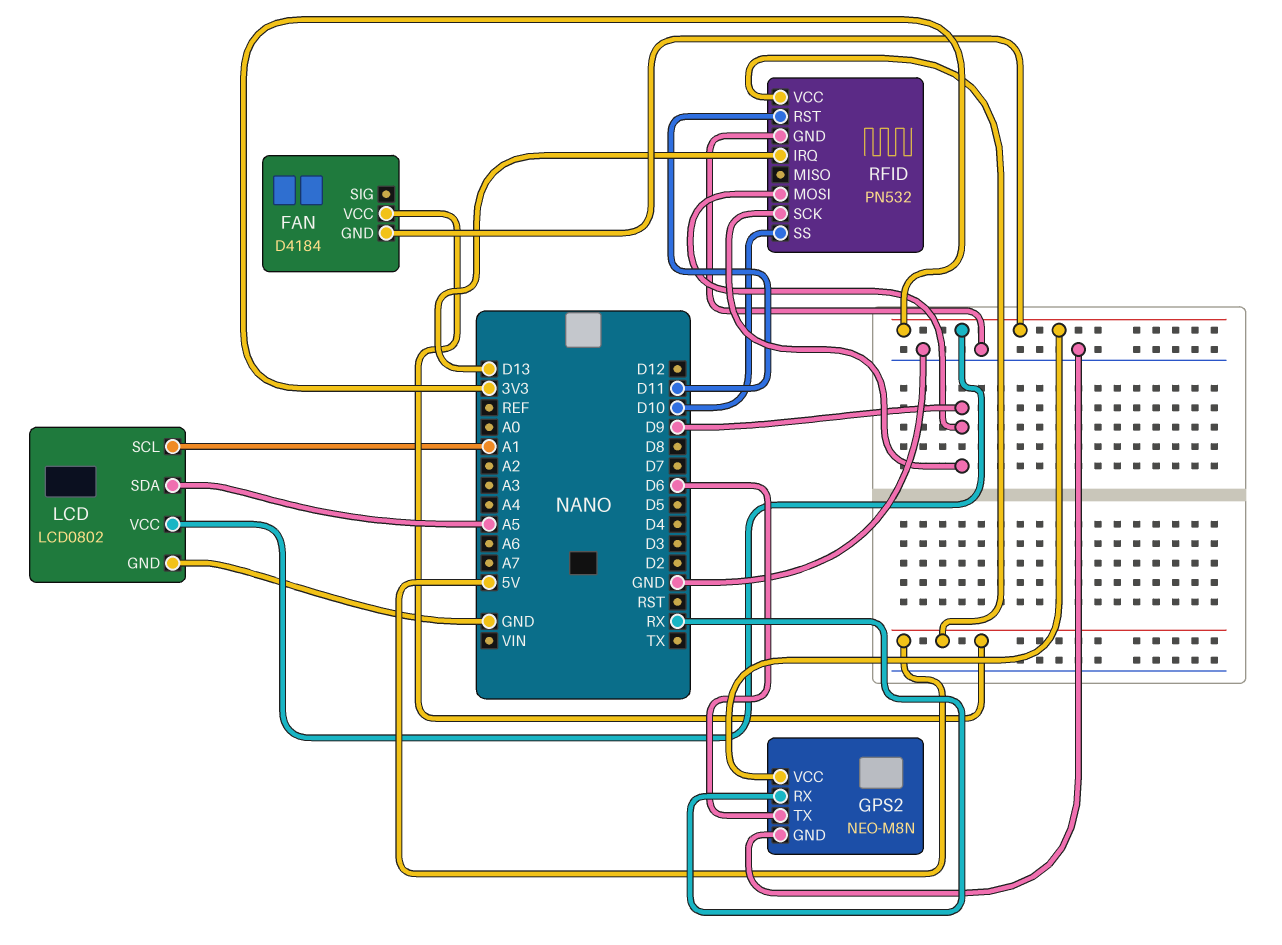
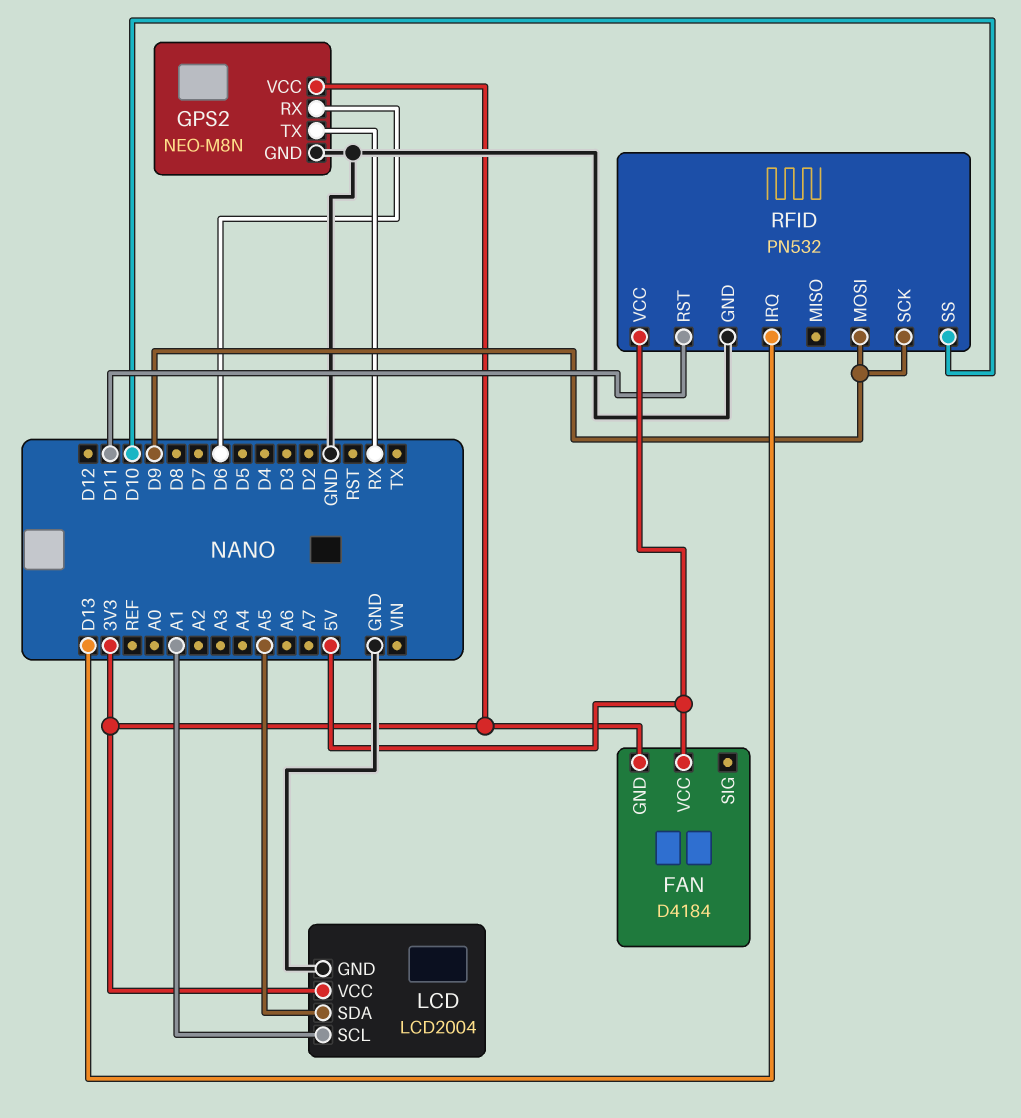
GPS2 pin RX: RX -> D6
GPS2 pin TX: D6 -> RX
LCD: LCD0802 -> LCD2004

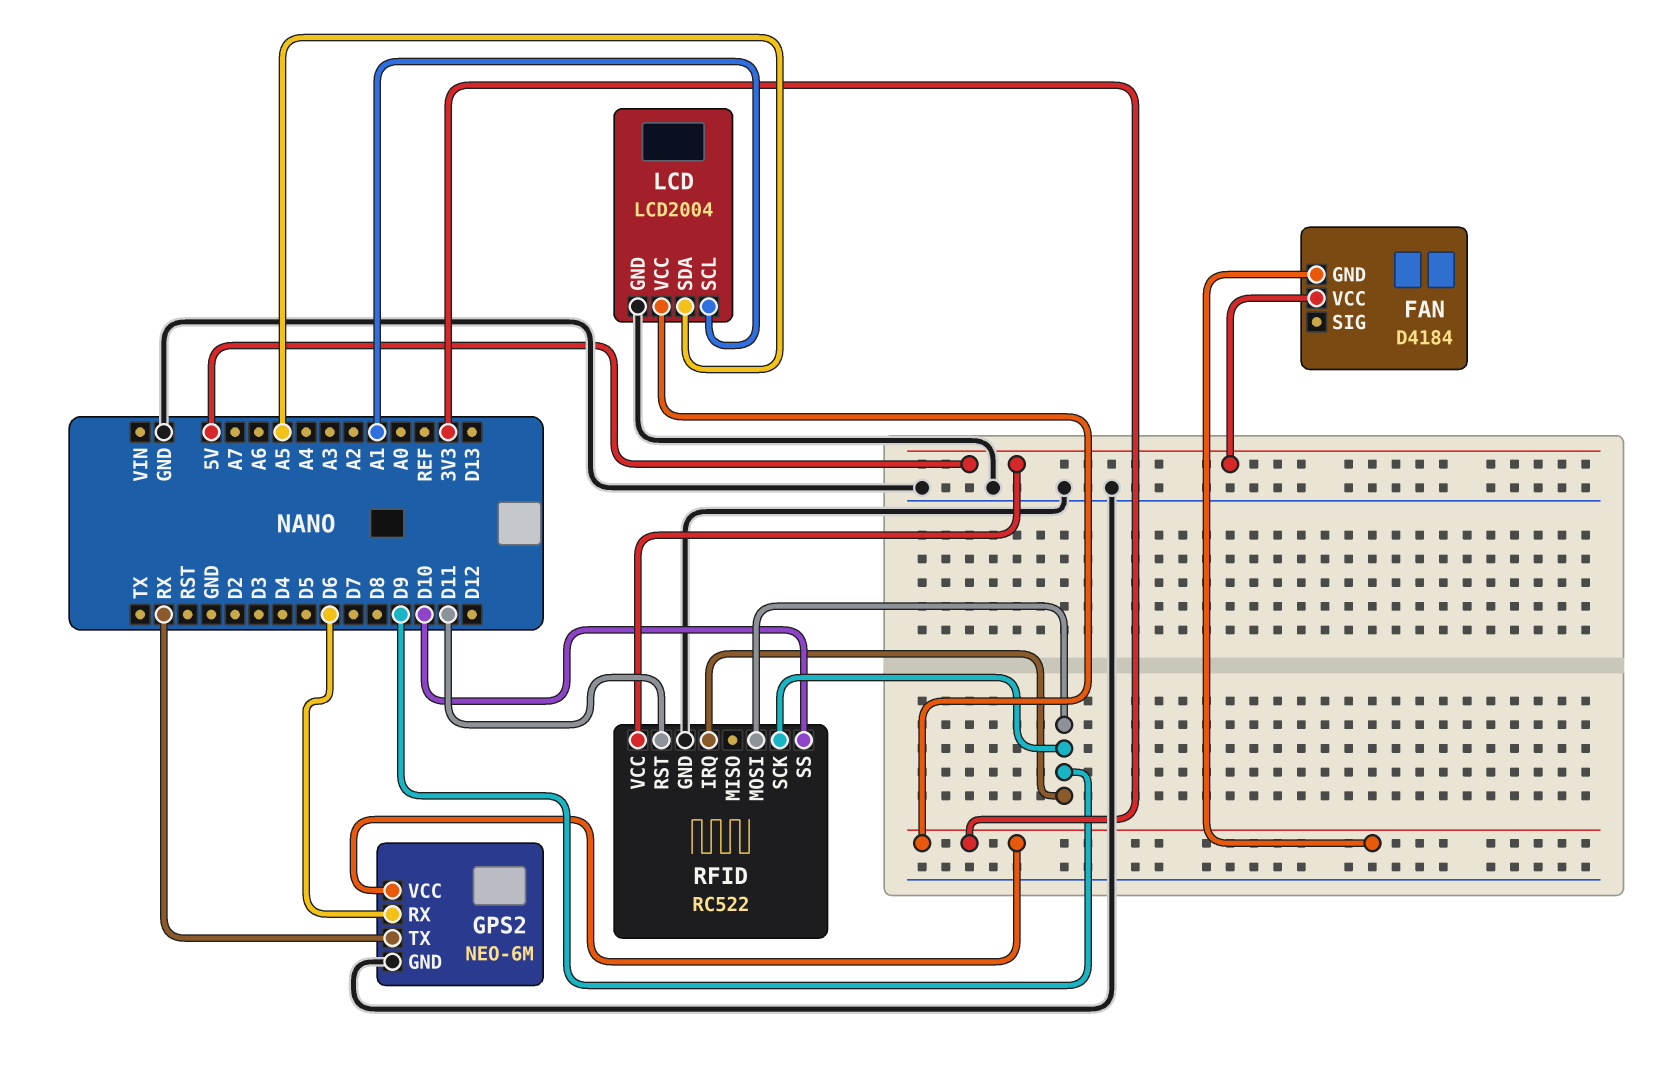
GPS2: NEO-M8N -> NEO-6M
RFID: PN532 -> RC522
RFID pin IRQ: D13 -> D9

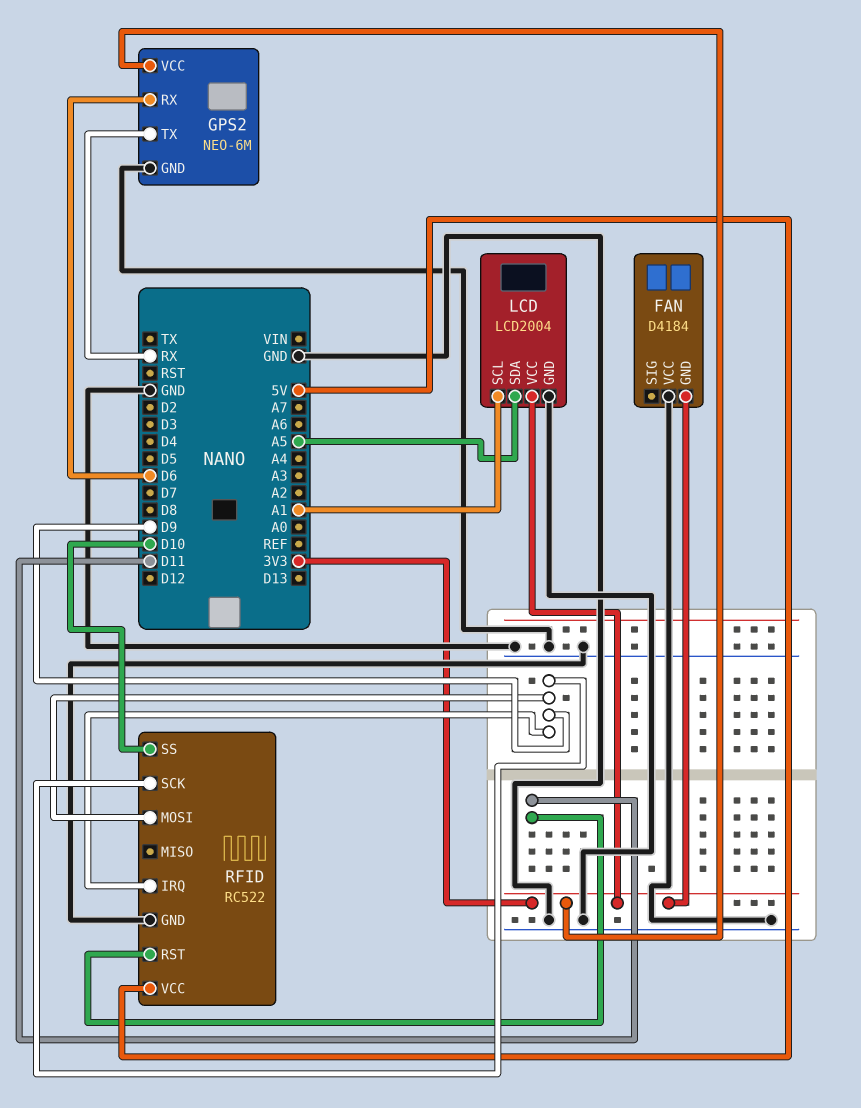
FAN pin VCC: 5V -> GND

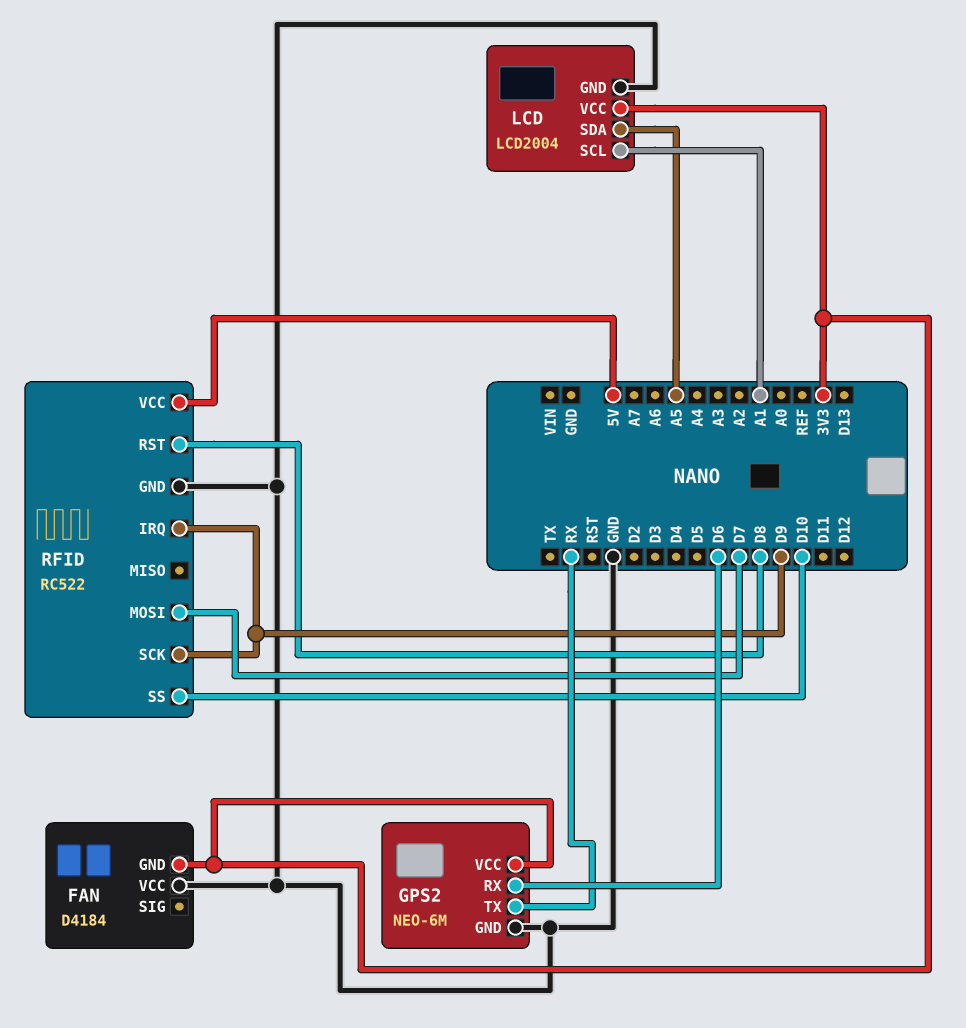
RFID pin MOSI: D9 -> D7
RFID pin RST: D11 -> D8

